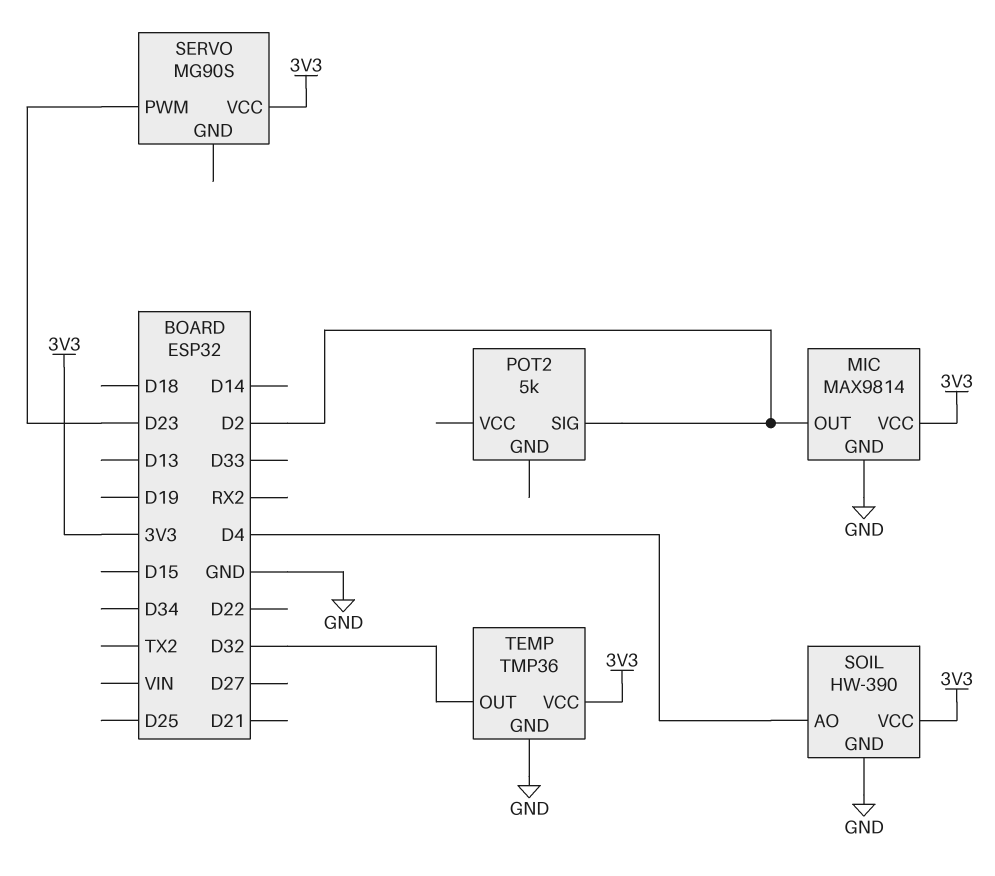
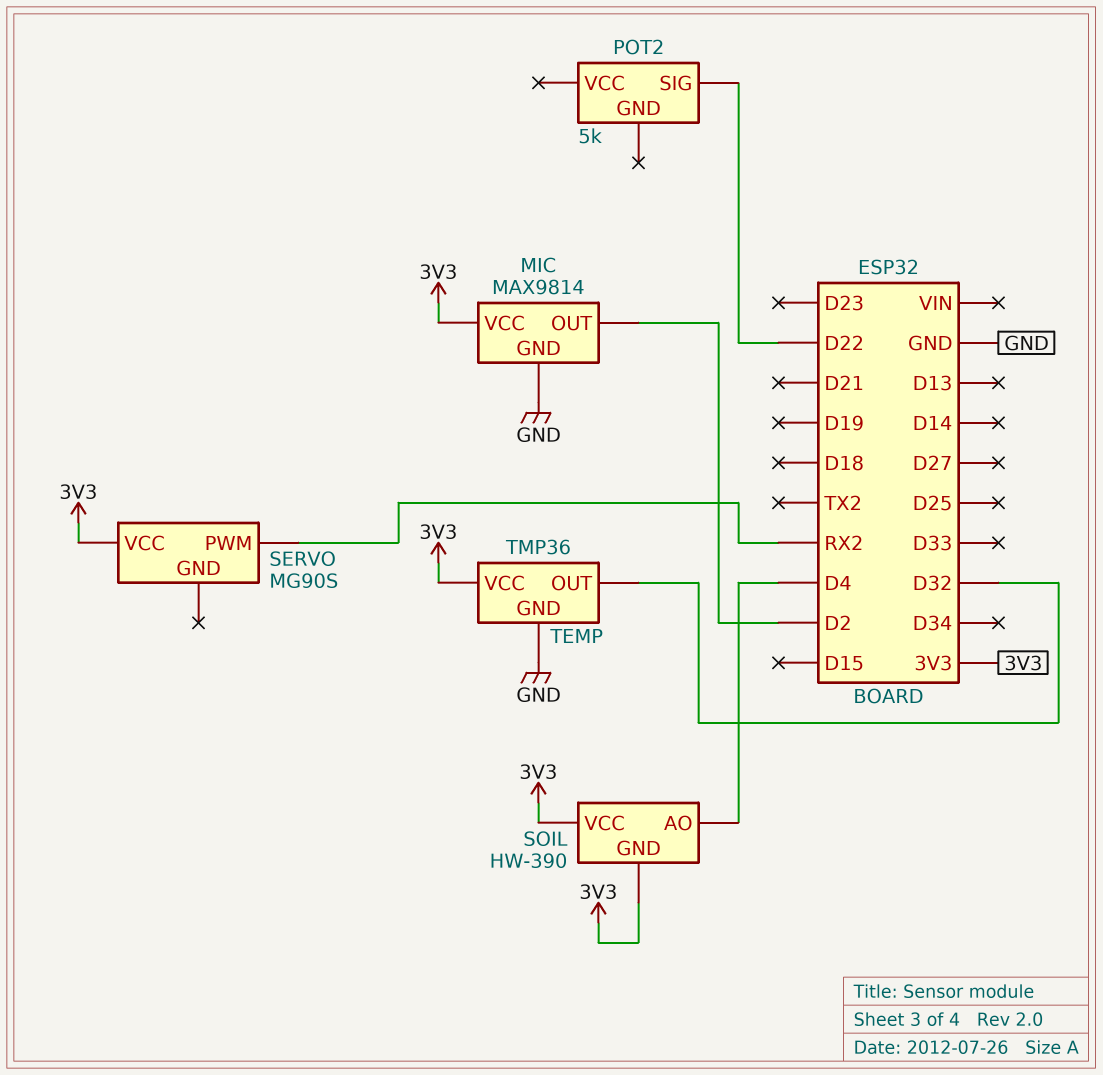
POT2 pin SIG: D2 -> D22
SERVO pin PWM: D23 -> RX2
SOIL pin GND: GND -> 3V3

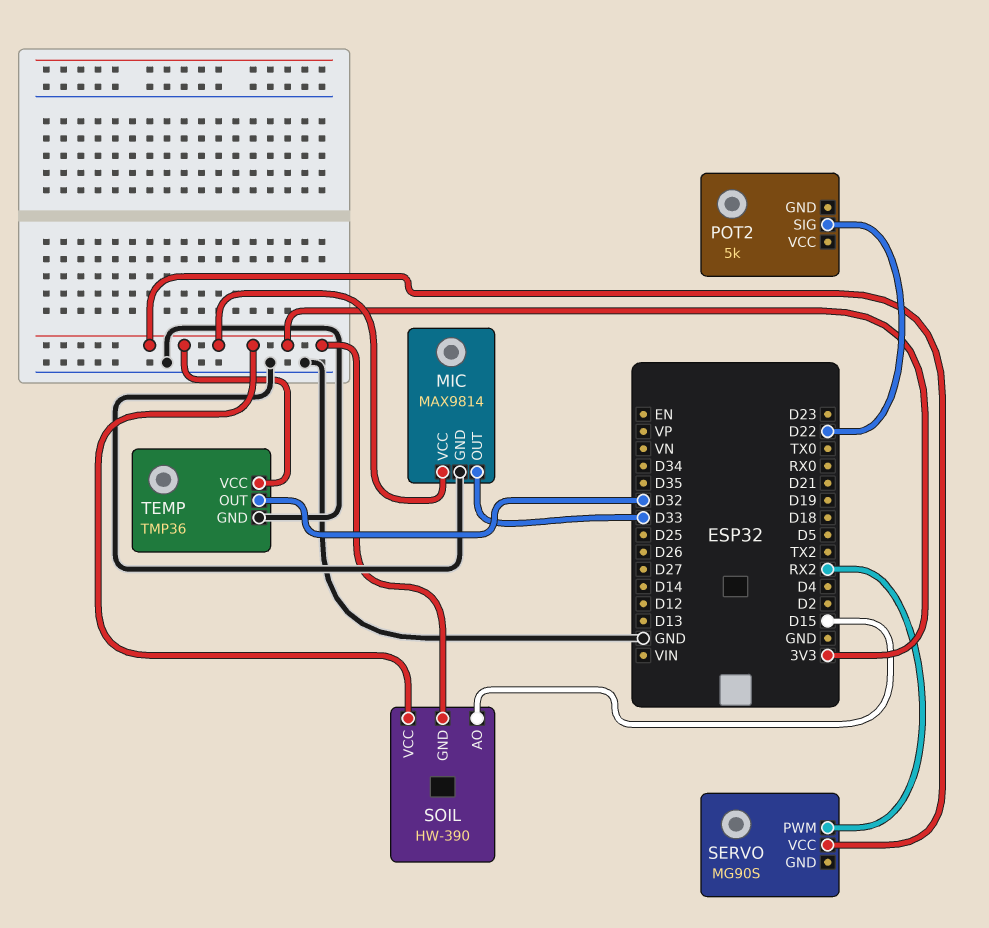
MIC pin OUT: D2 -> D33
SOIL pin AO: D4 -> D15

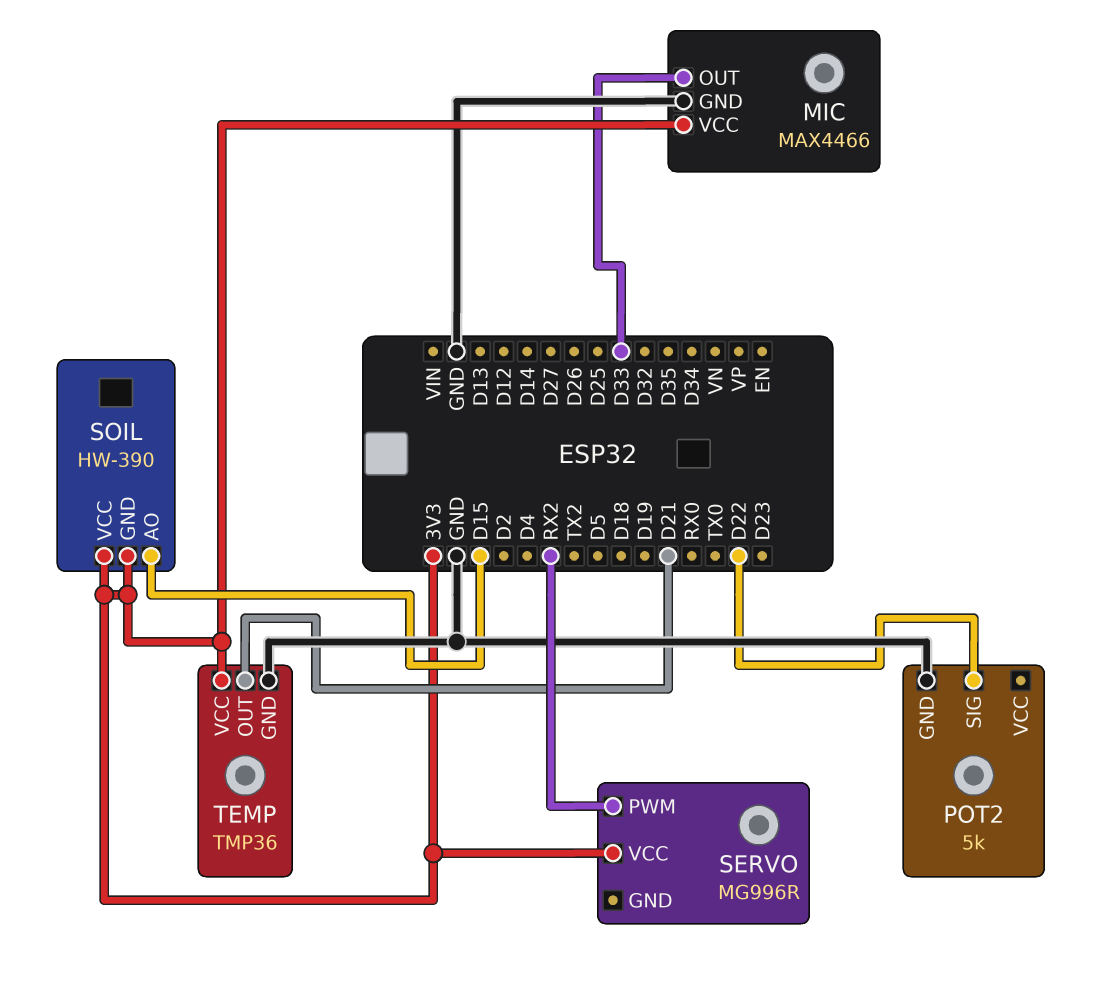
MIC: MAX9814 -> MAX4466
POT2 pin GND: none -> GND
SERVO: MG90S -> MG996R
TEMP pin OUT: D32 -> D21

